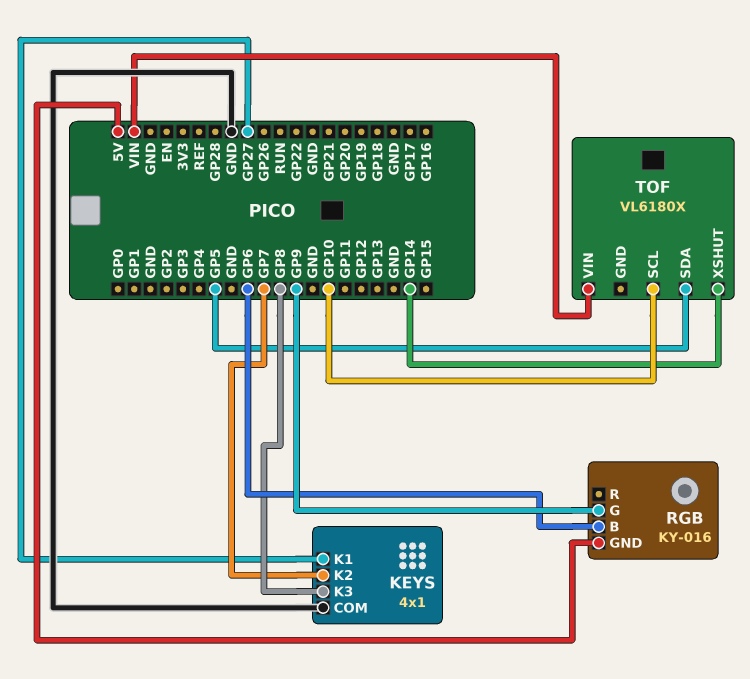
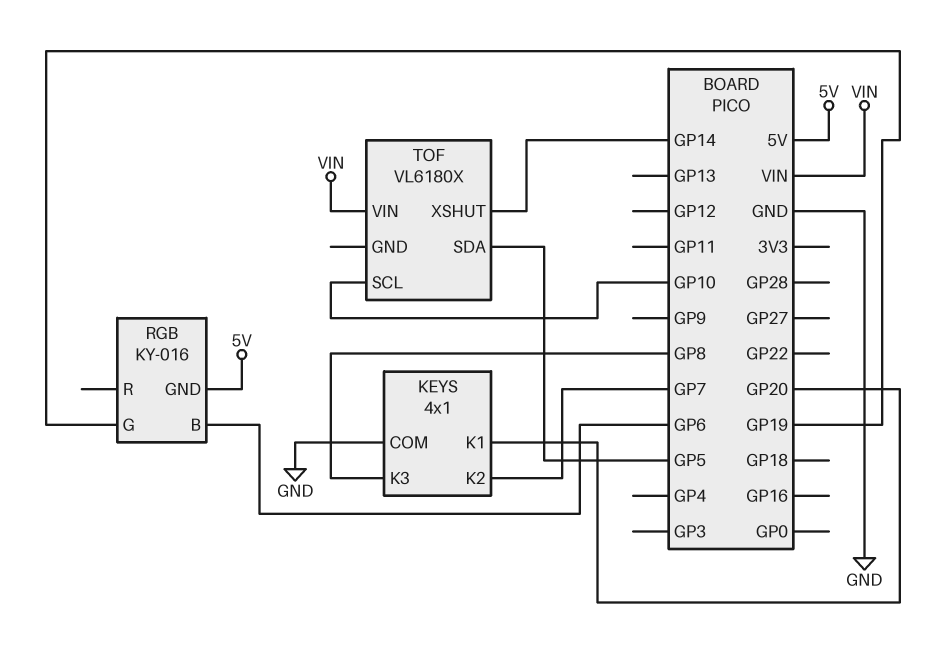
KEYS pin K1: GP27 -> GP20
RGB pin G: GP9 -> GP19

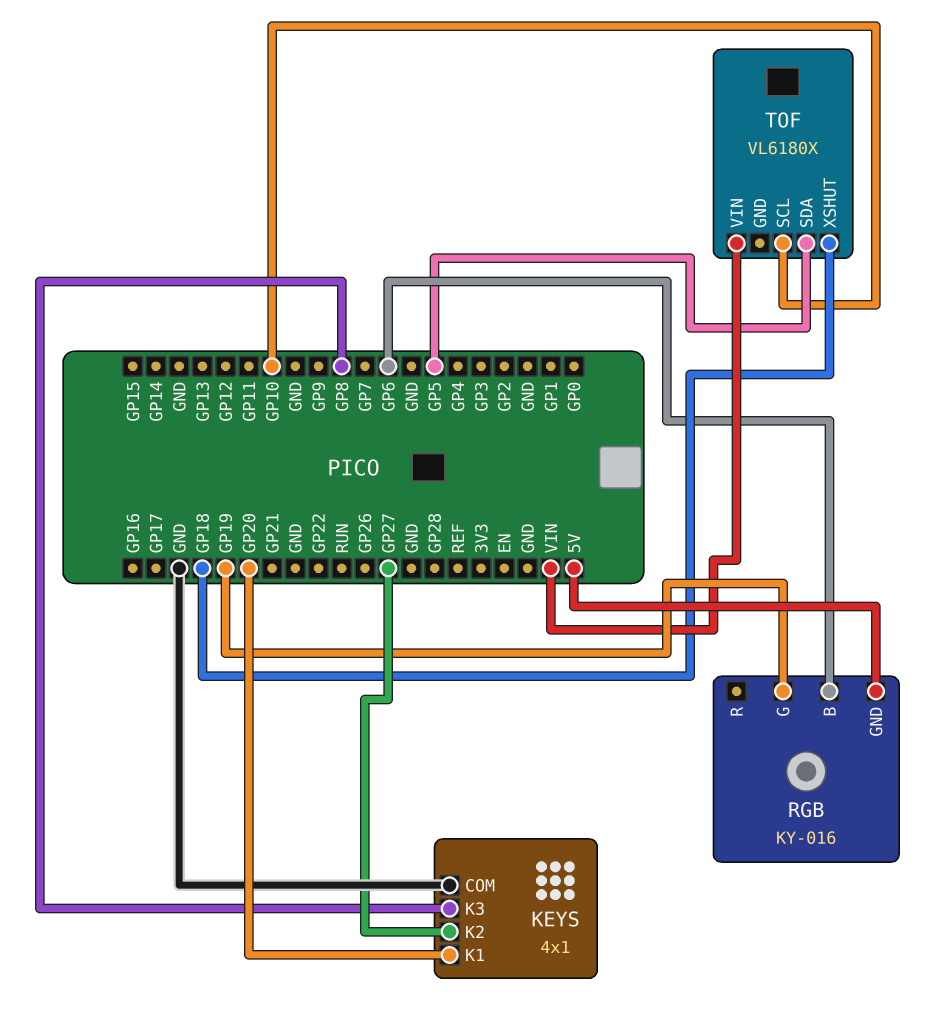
KEYS pin K2: GP7 -> GP27
TOF pin XSHUT: GP14 -> GP18

